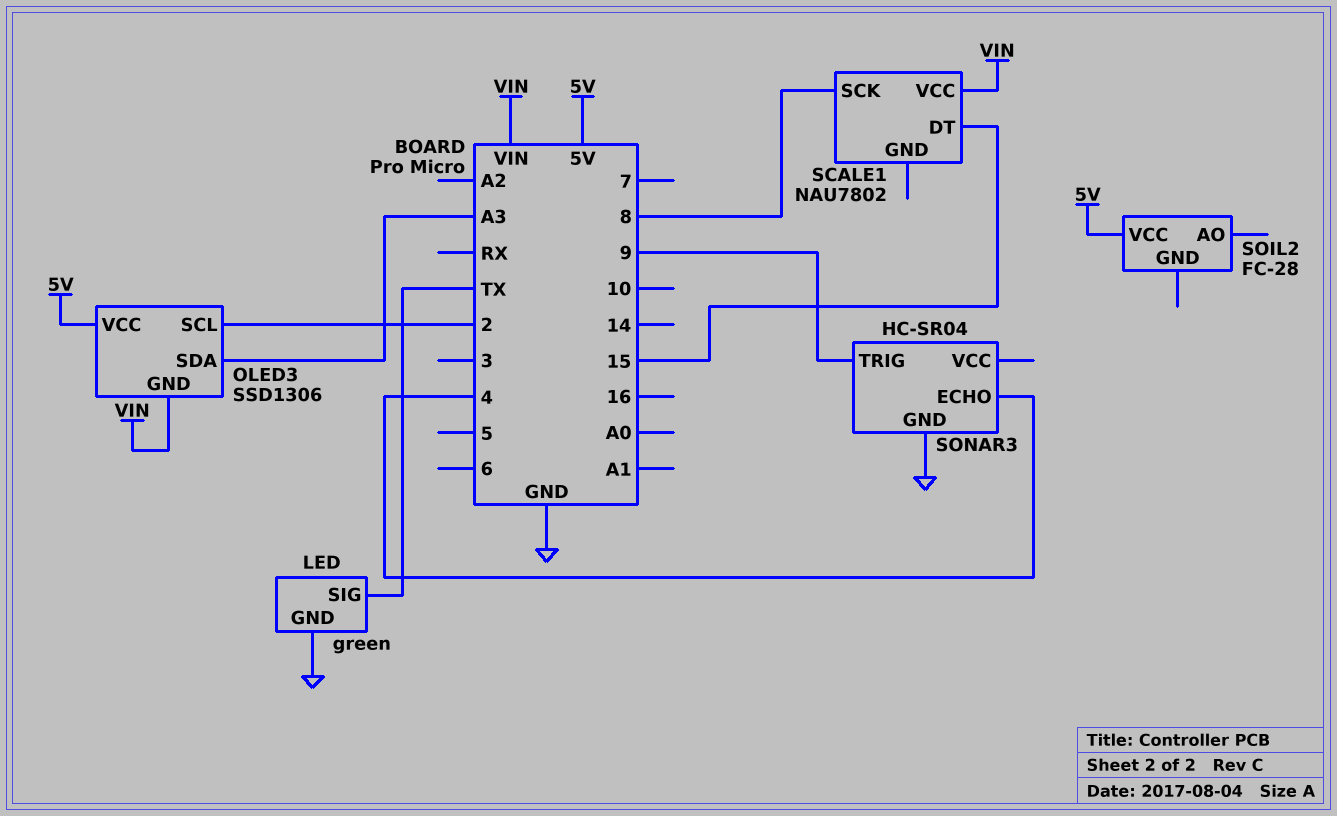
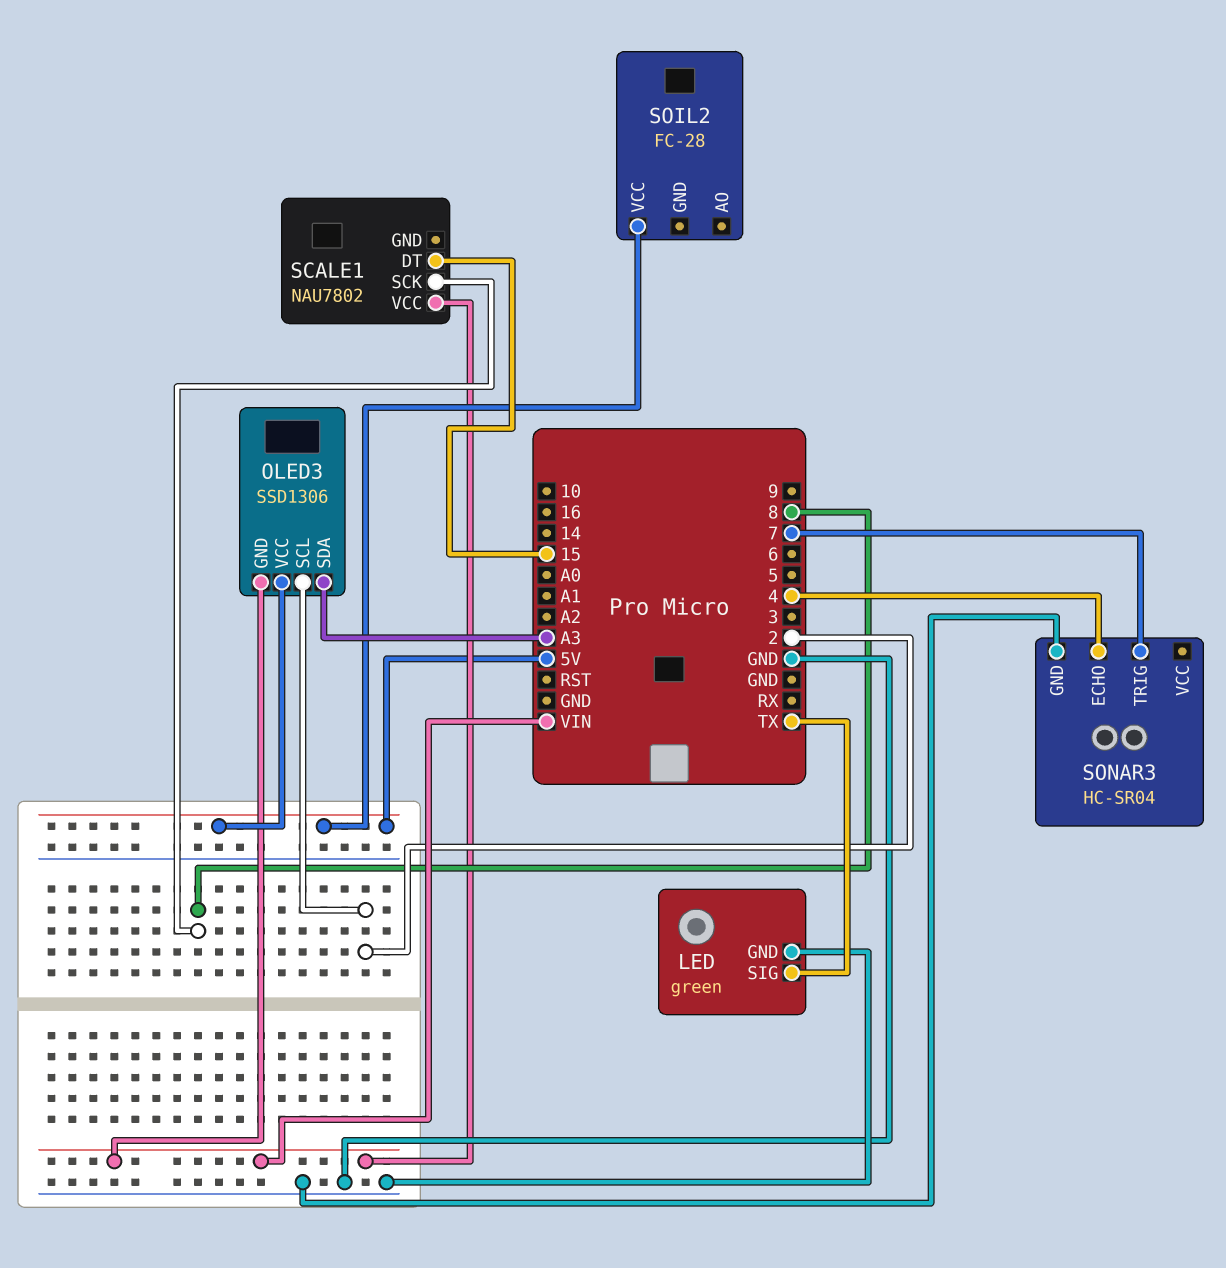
SONAR3 pin TRIG: 9 -> 7

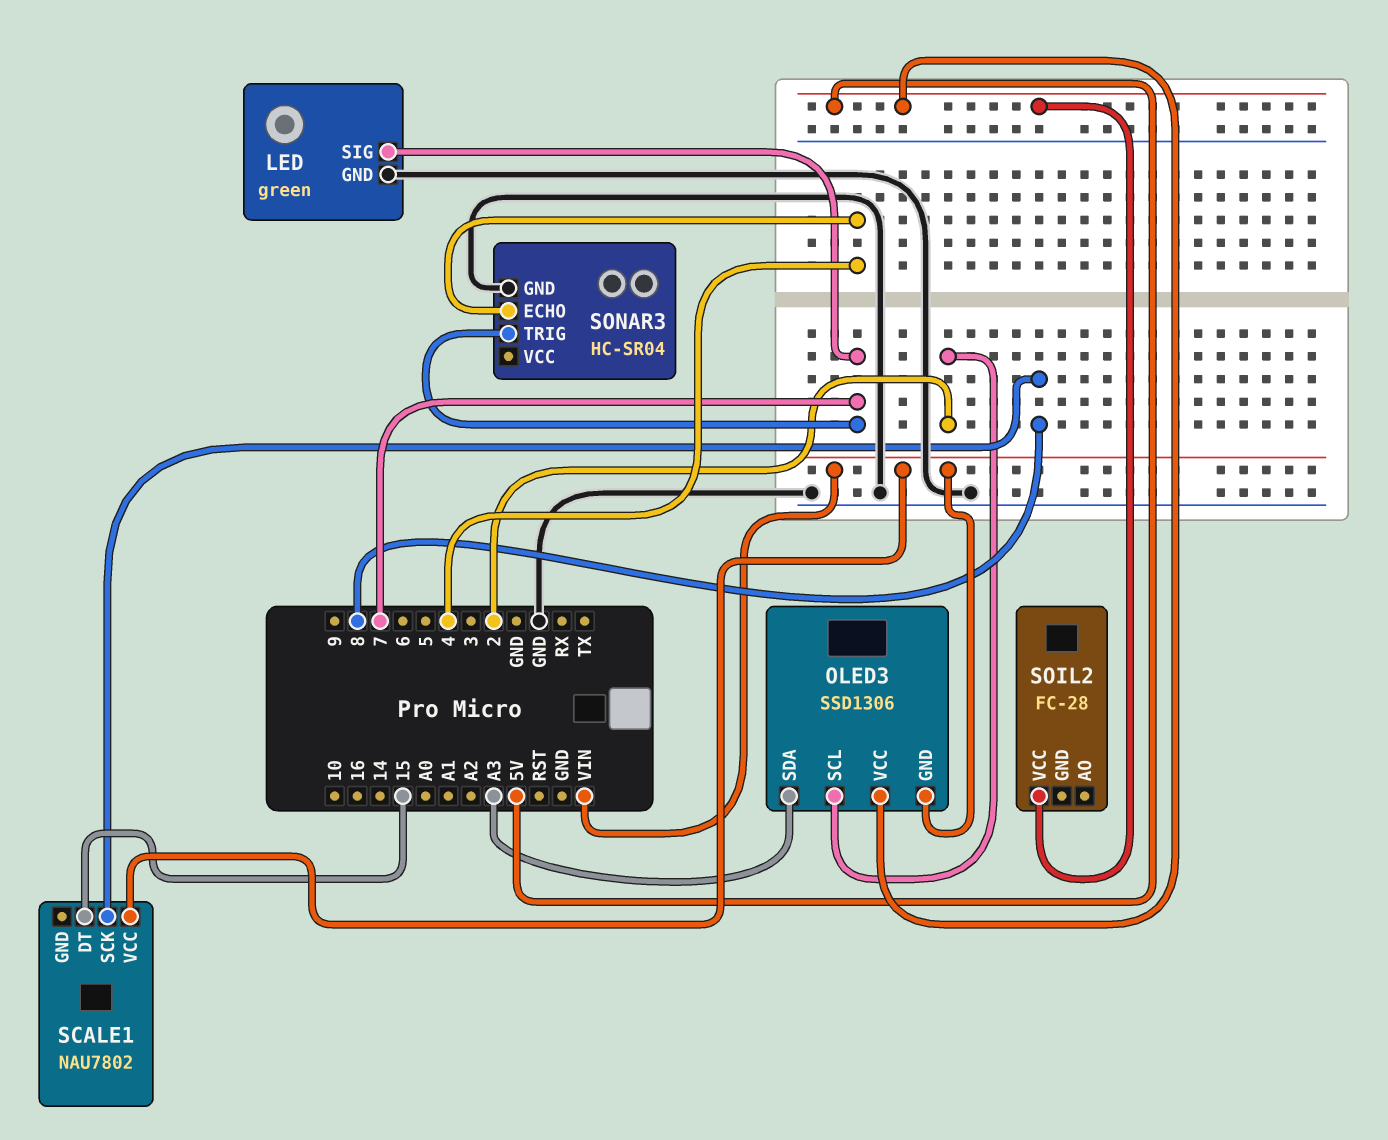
LED pin SIG: TX -> 7

